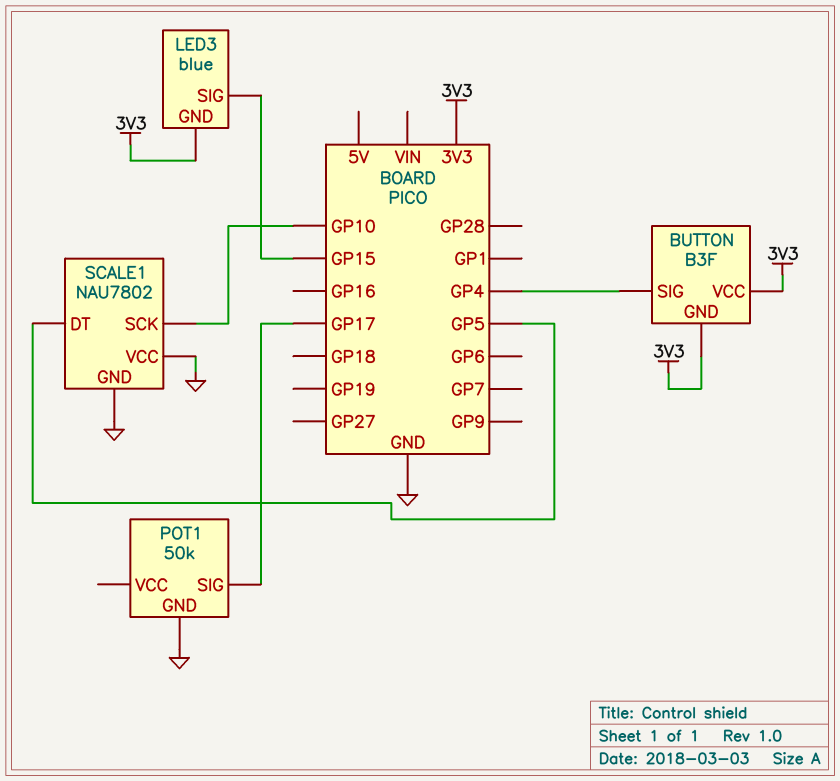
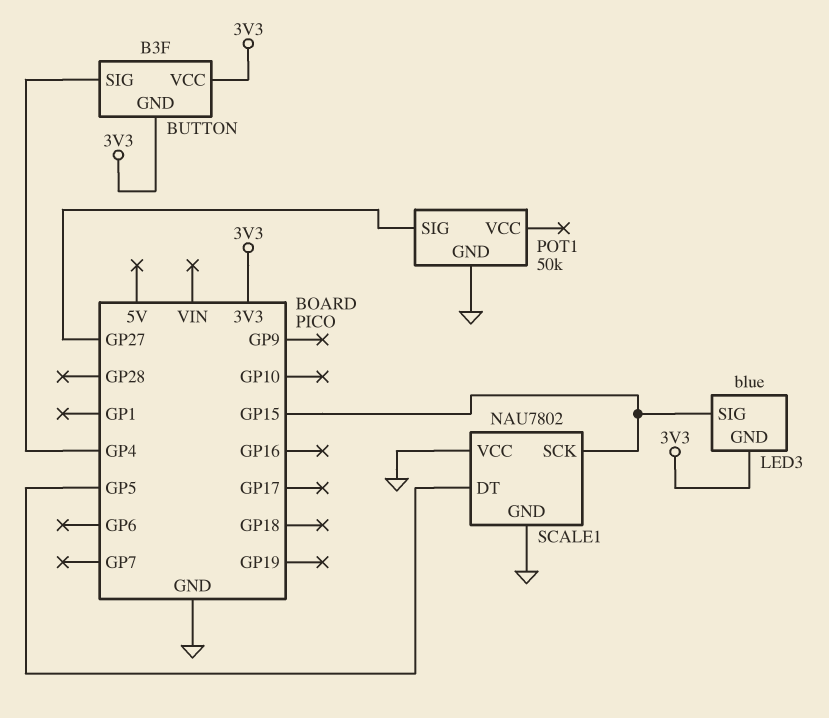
POT1 pin SIG: GP17 -> GP27
SCALE1 pin SCK: GP10 -> GP15

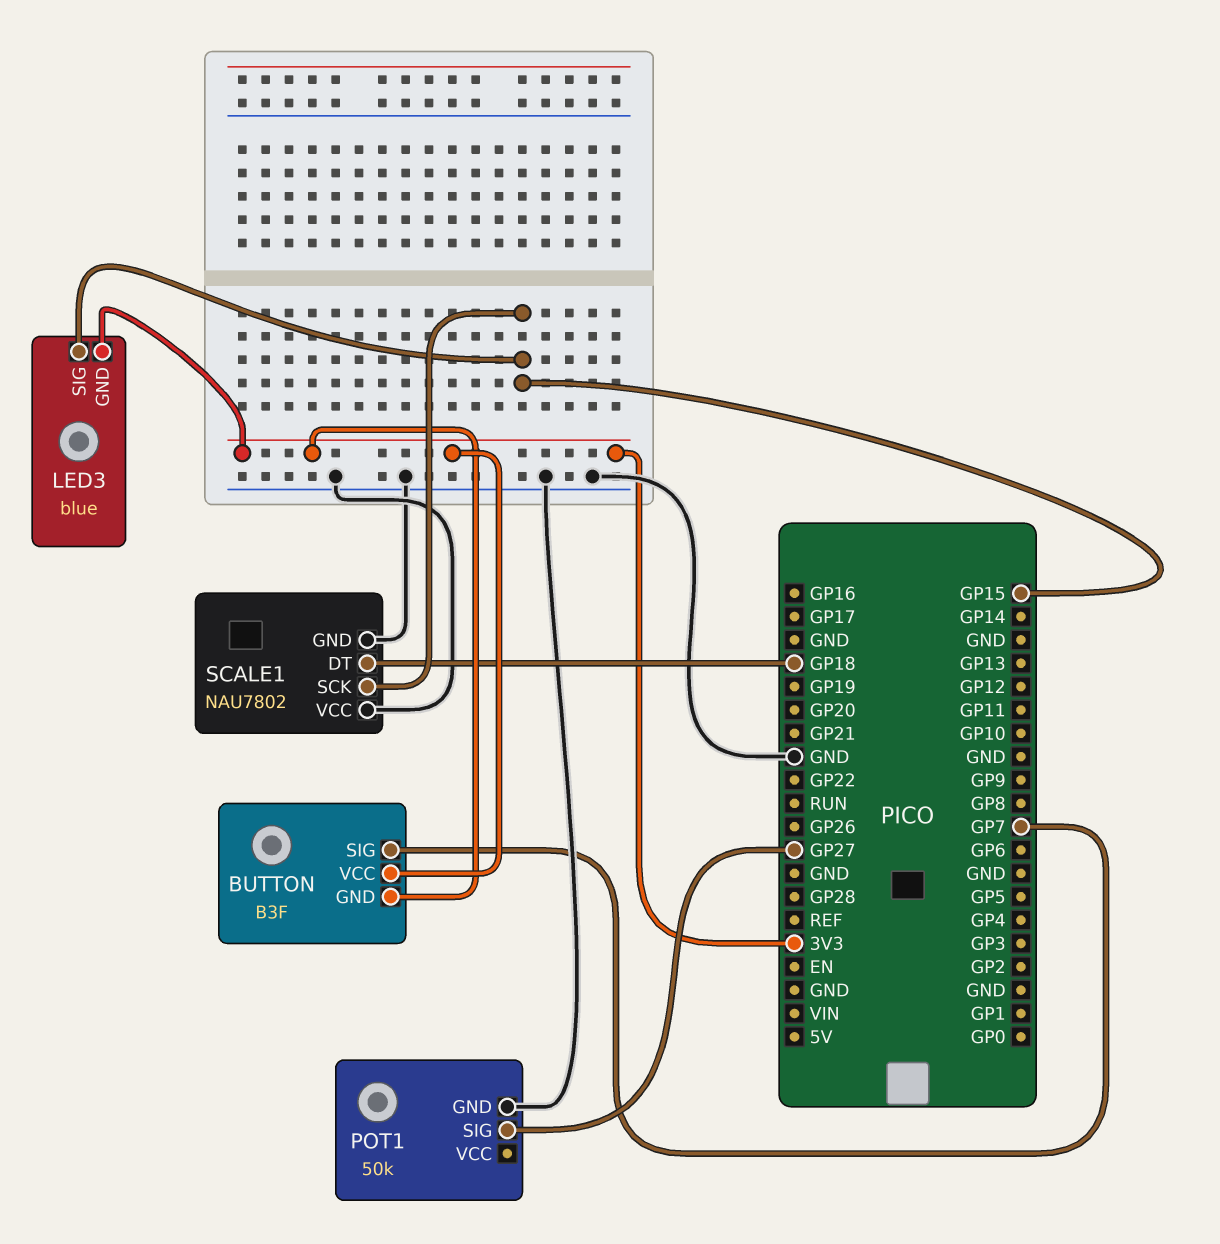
BUTTON pin SIG: GP4 -> GP7
SCALE1 pin DT: GP5 -> GP18

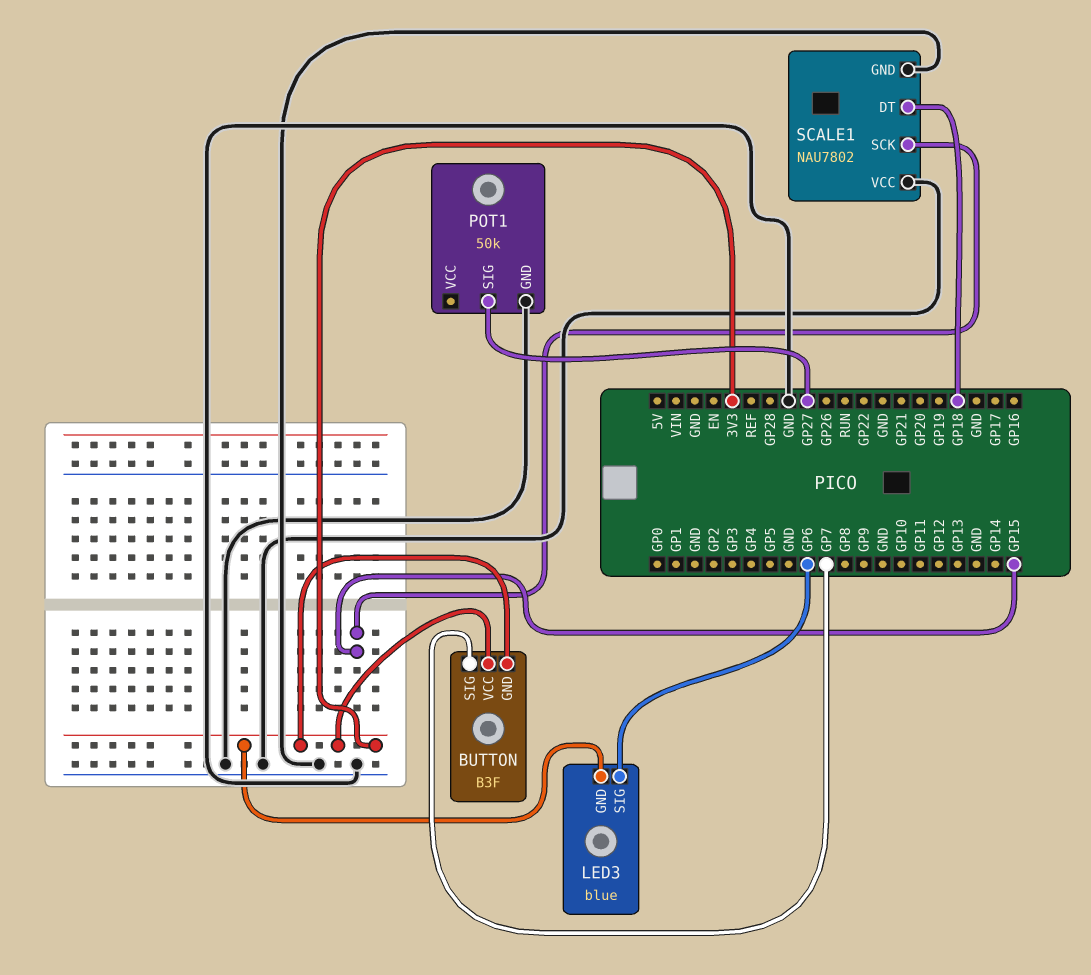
LED3 pin SIG: GP15 -> GP6

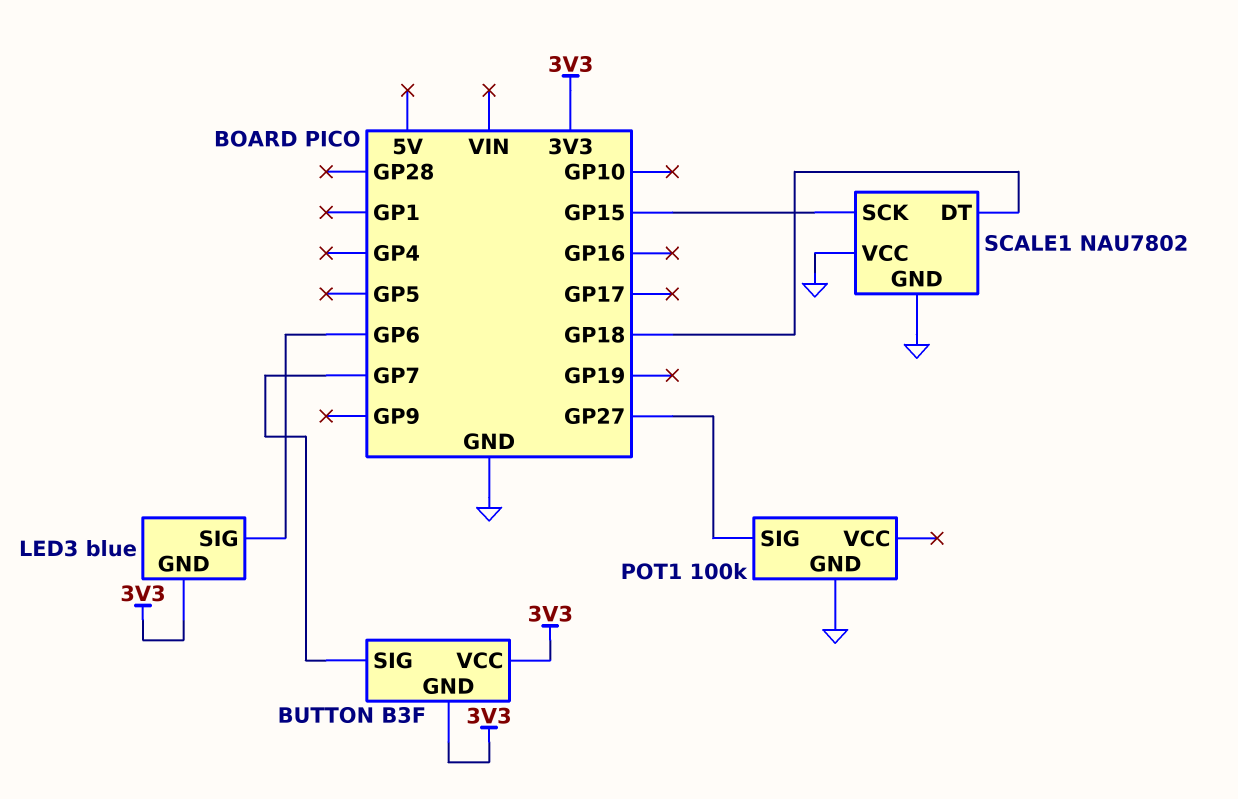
POT1: 50k -> 100k

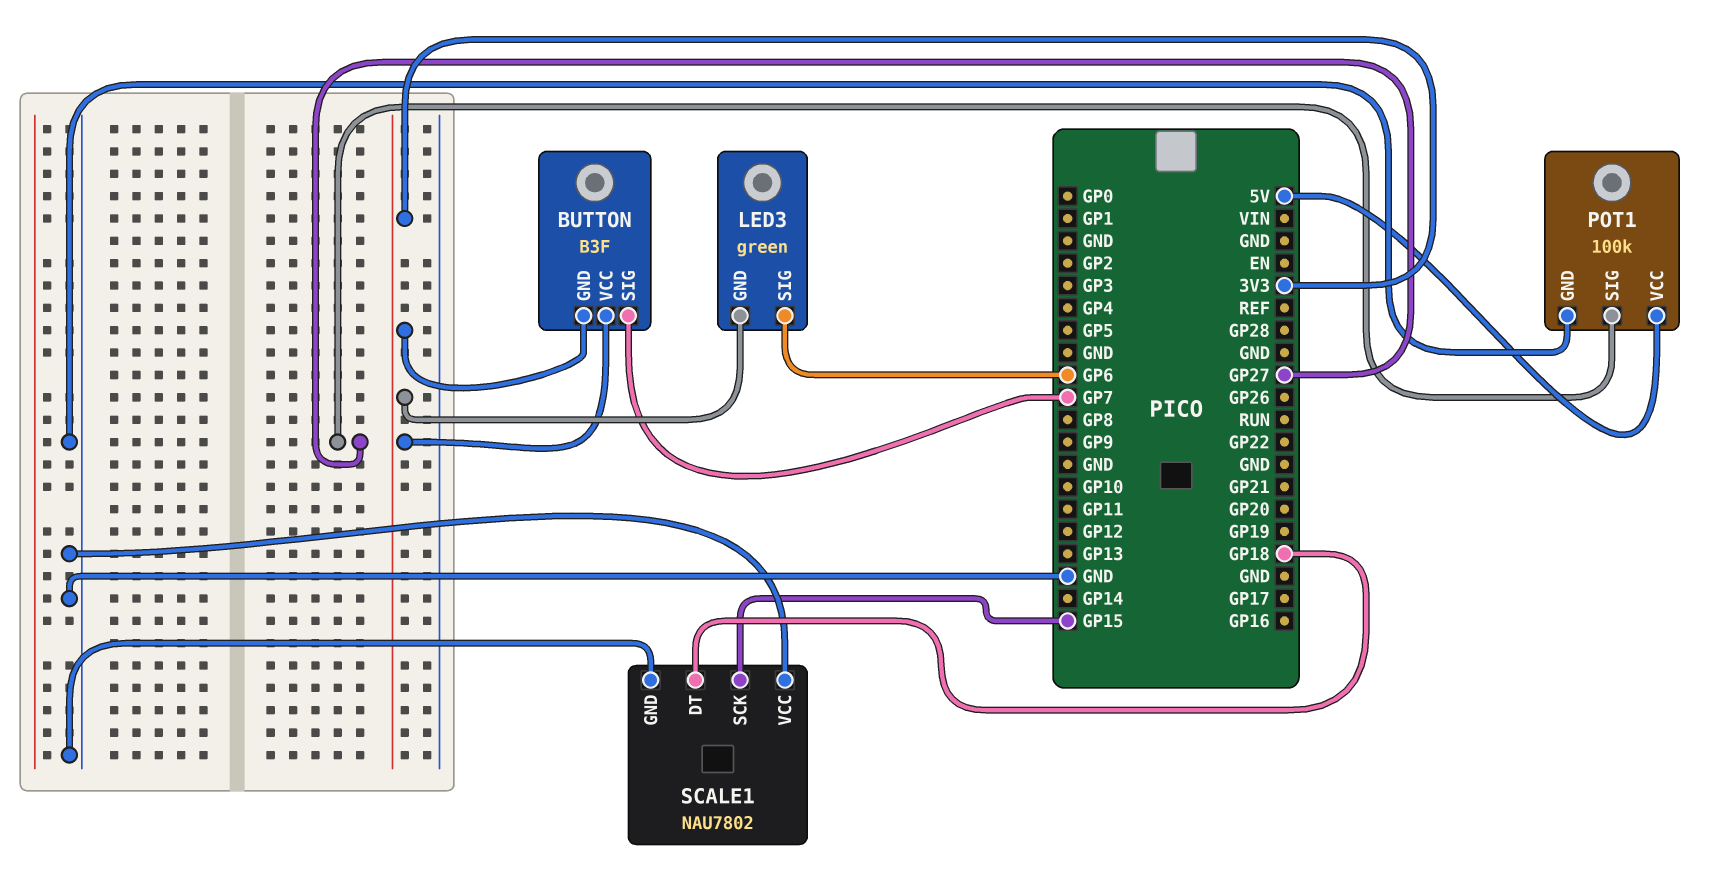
LED3: blue -> green
POT1 pin VCC: none -> 5V

